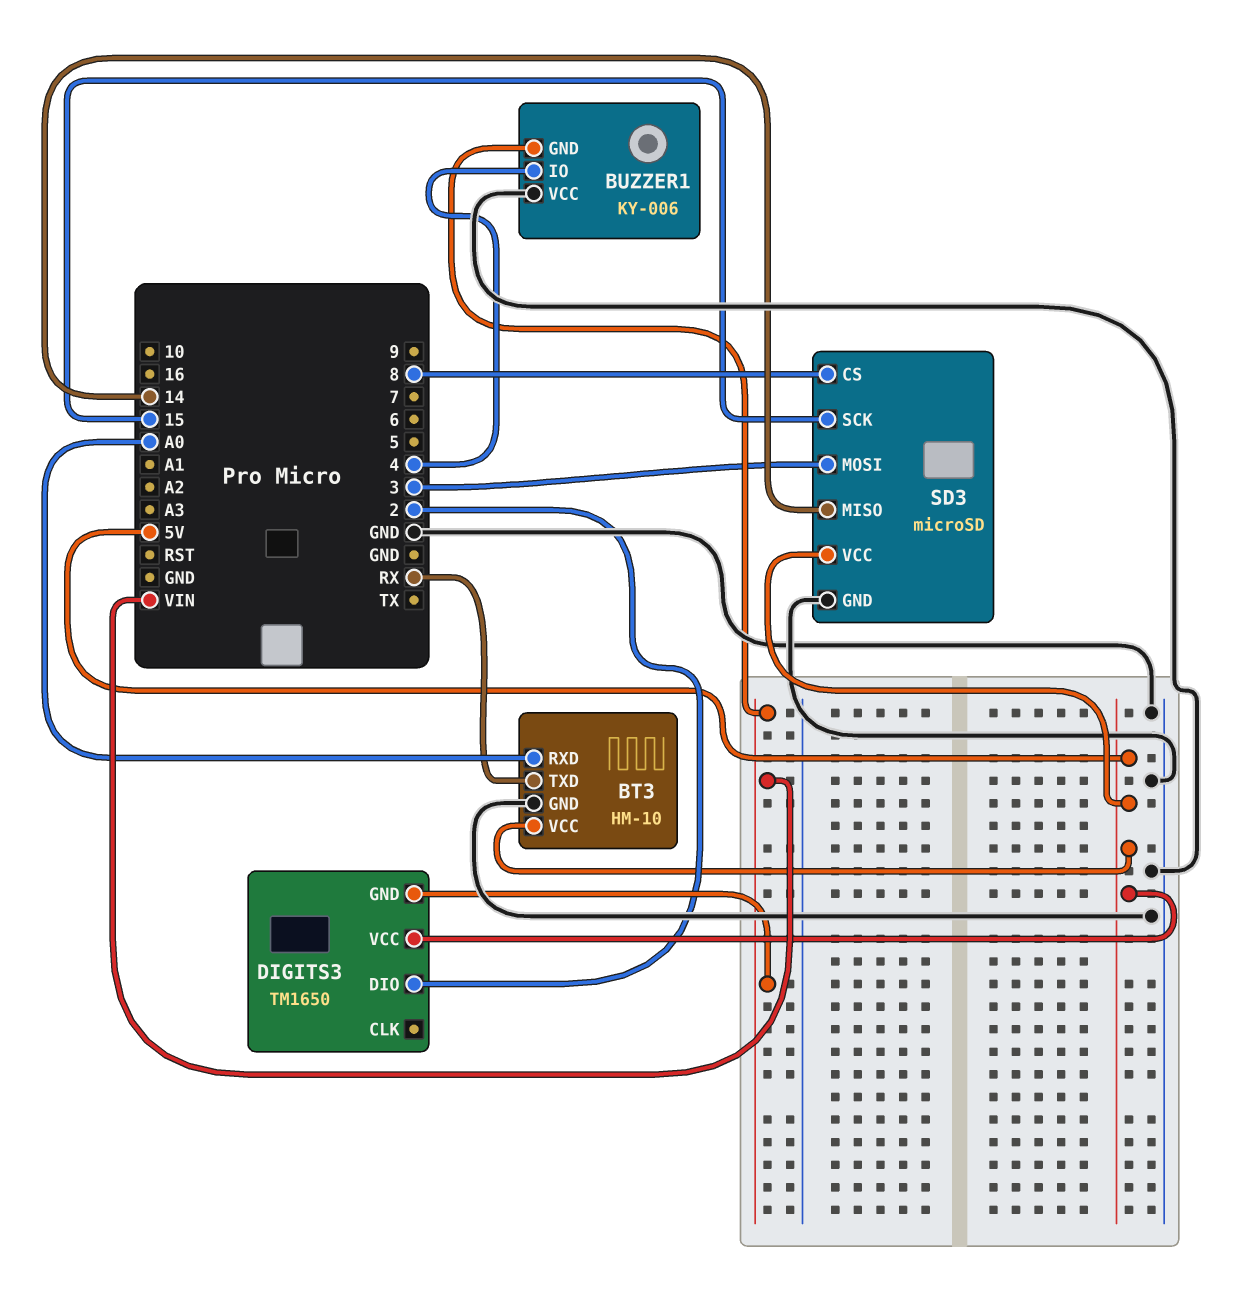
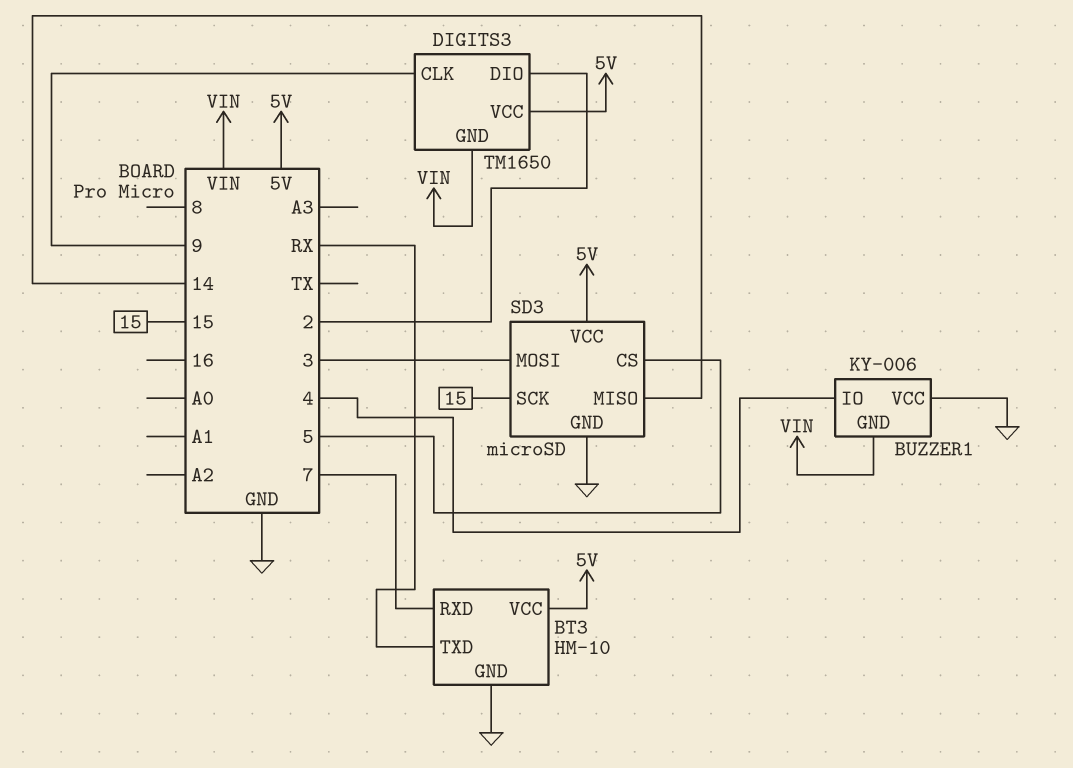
BT3 pin RXD: A0 -> 7
DIGITS3 pin CLK: none -> 9
SD3 pin CS: 8 -> 5

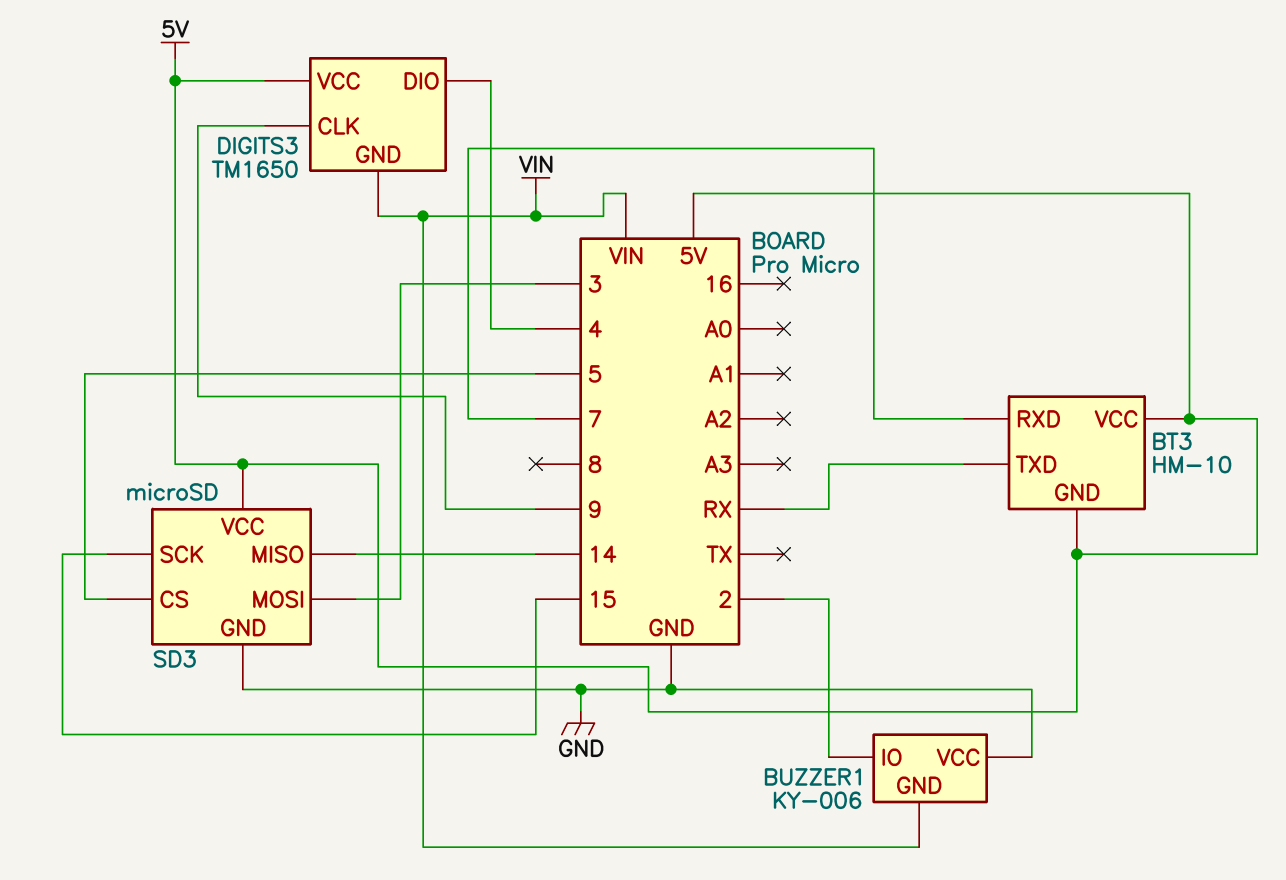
BT3 pin GND: GND -> 5V
BUZZER1 pin IO: 4 -> 2
DIGITS3 pin DIO: 2 -> 4

